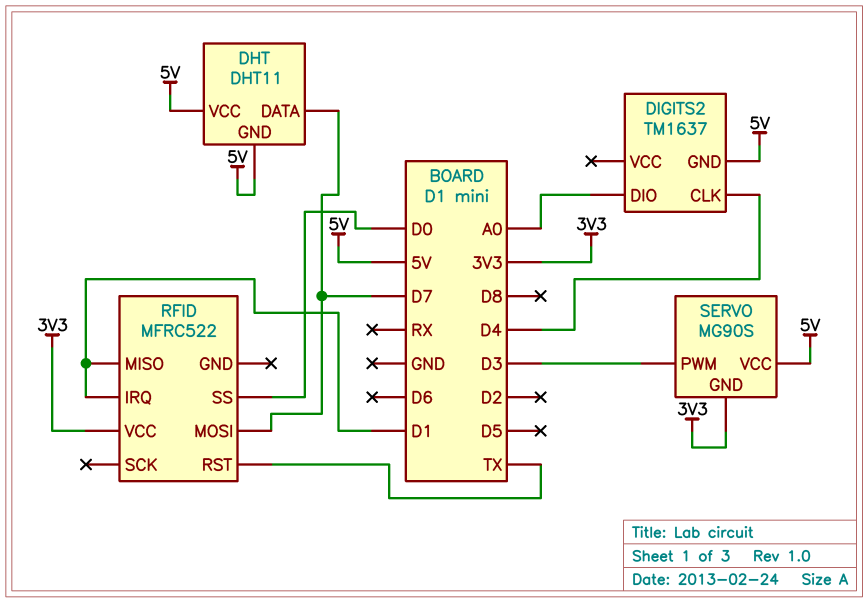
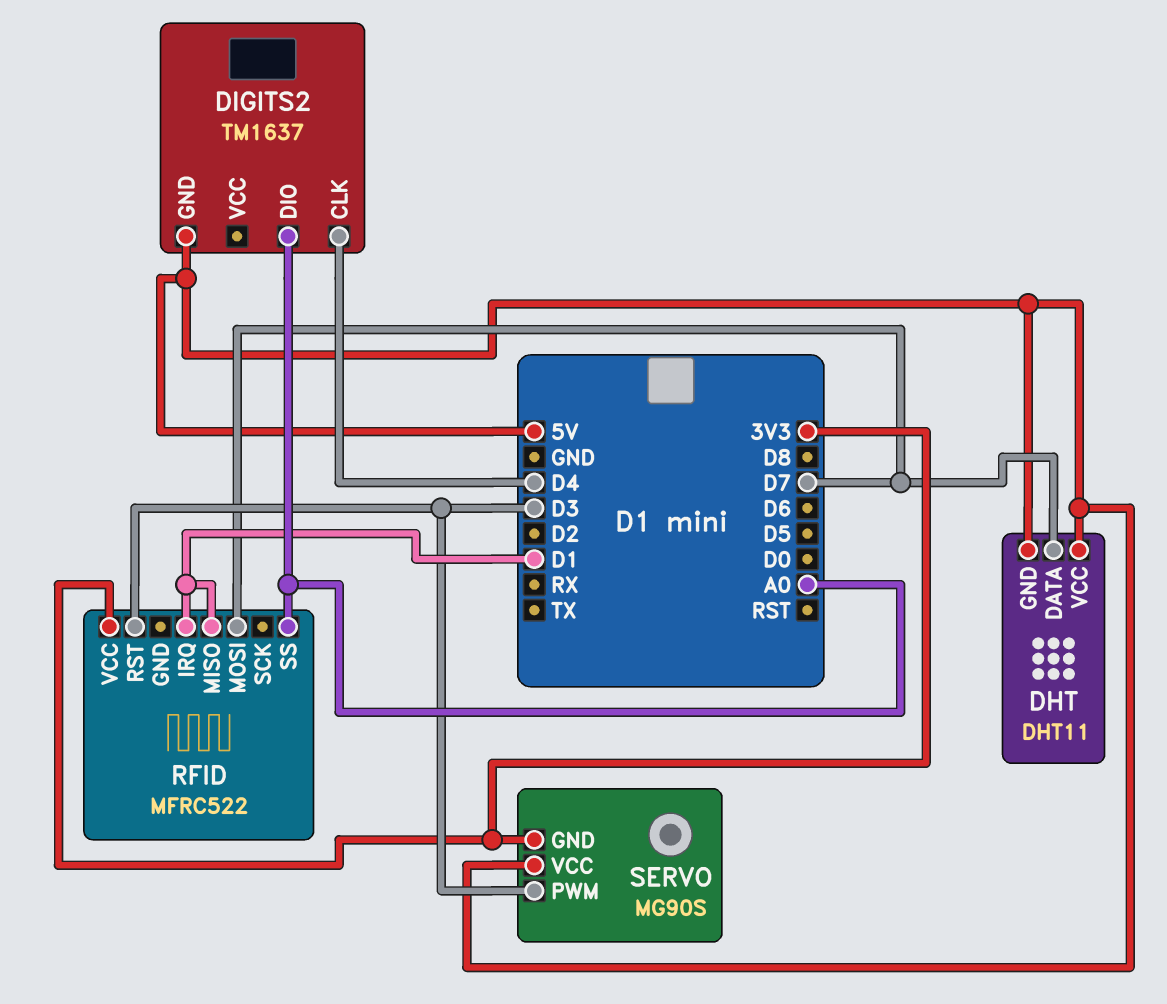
RFID pin RST: TX -> D3
RFID pin SS: D0 -> A0

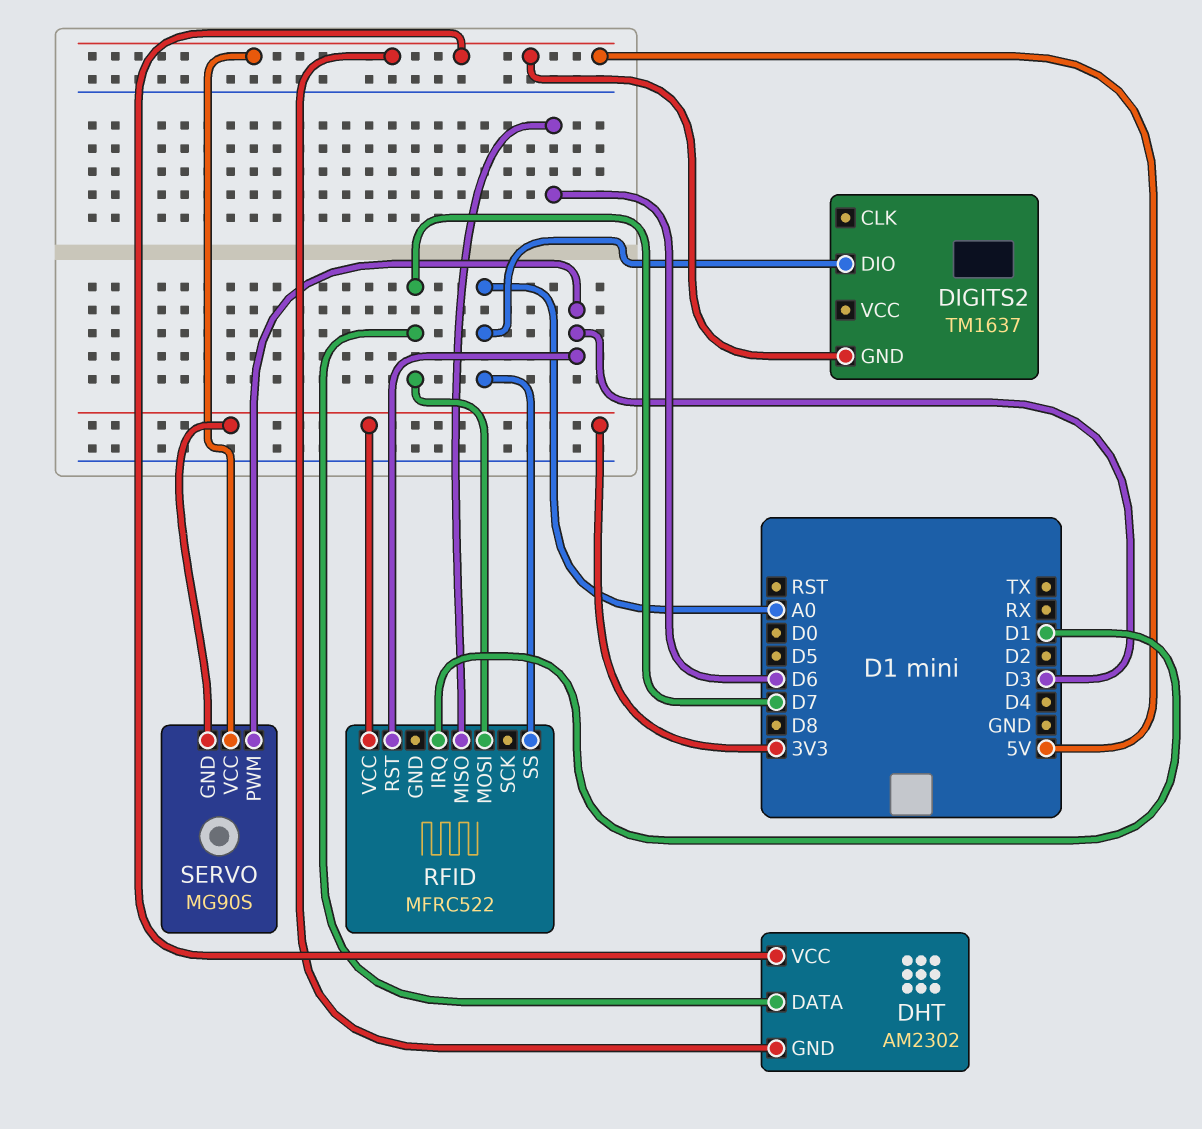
DHT: DHT11 -> AM2302
DIGITS2 pin CLK: D4 -> none
RFID pin MISO: D1 -> D6

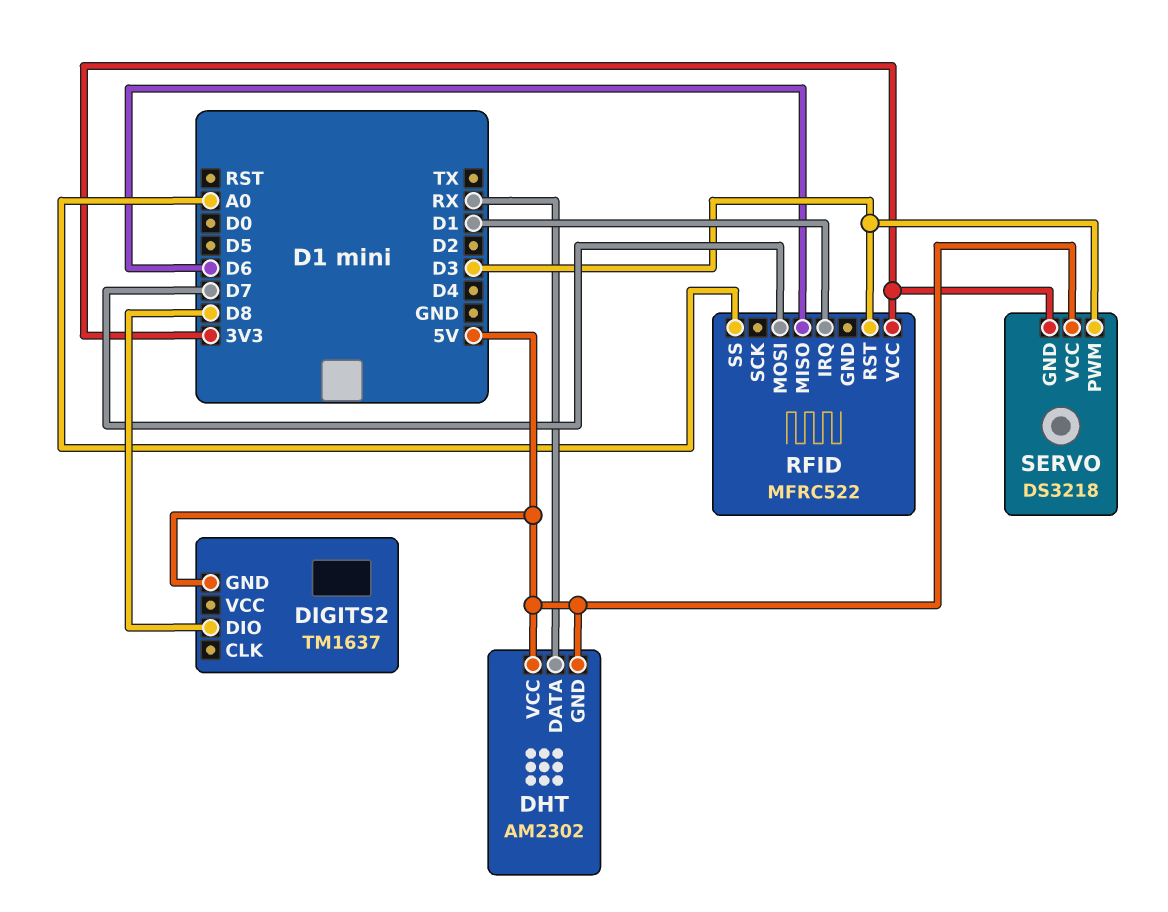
DHT pin DATA: D7 -> RX
DIGITS2 pin DIO: A0 -> D8
SERVO: MG90S -> DS3218

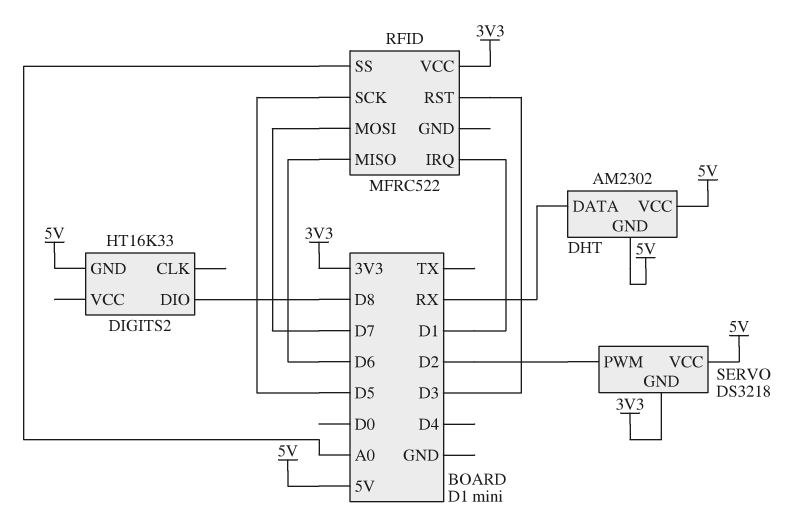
DIGITS2: TM1637 -> HT16K33
RFID pin SCK: none -> D5
SERVO pin PWM: D3 -> D2

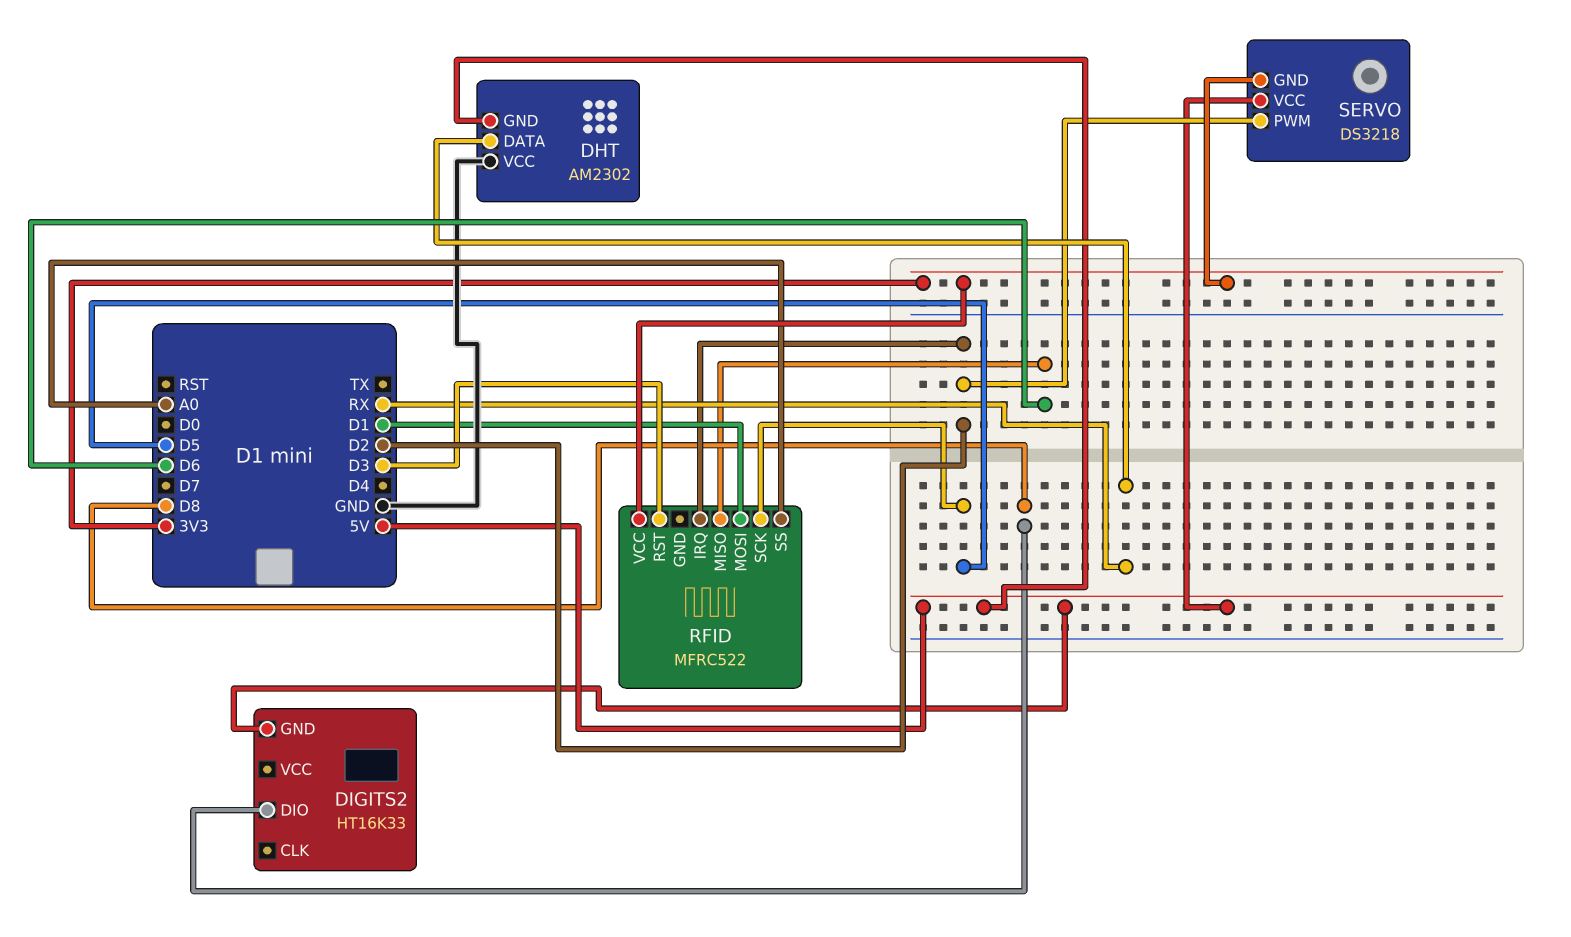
DHT pin VCC: 5V -> GND
RFID pin IRQ: D1 -> D2
RFID pin MOSI: D7 -> D1

